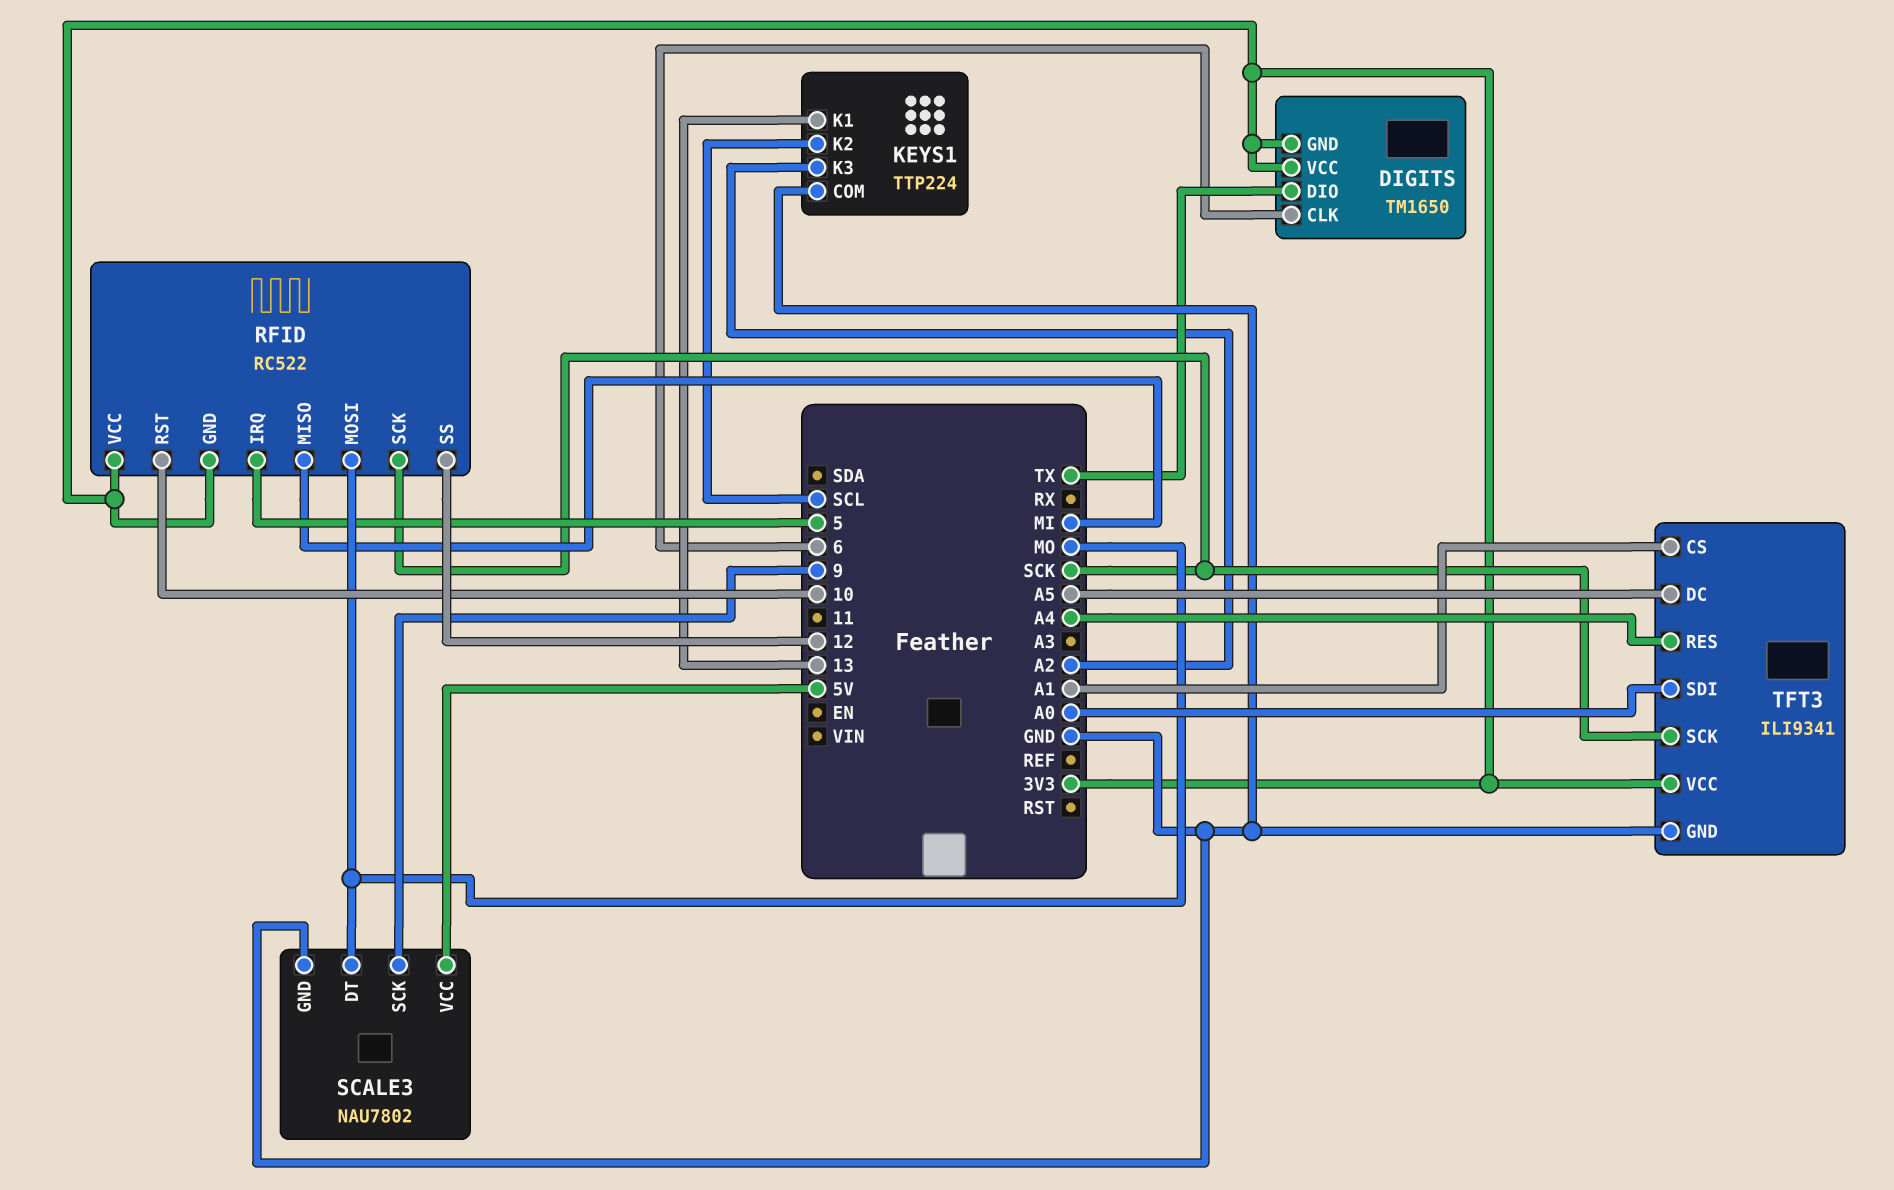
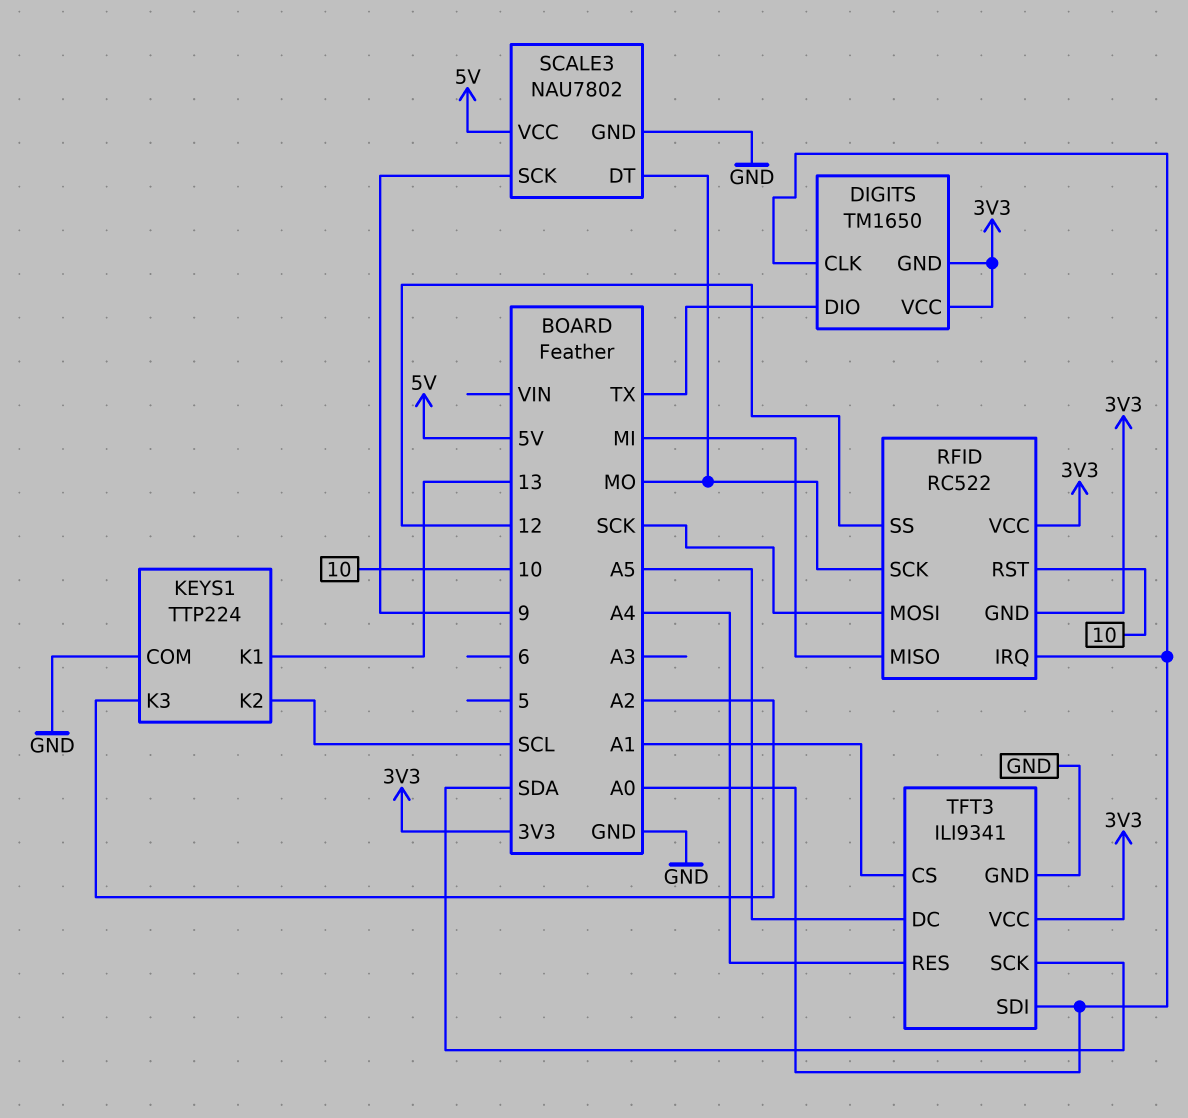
DIGITS pin CLK: 6 -> A0
RFID pin IRQ: 5 -> A0
RFID pin MOSI: MO -> SCK
RFID pin SCK: SCK -> MO
TFT3 pin SCK: SCK -> SDA

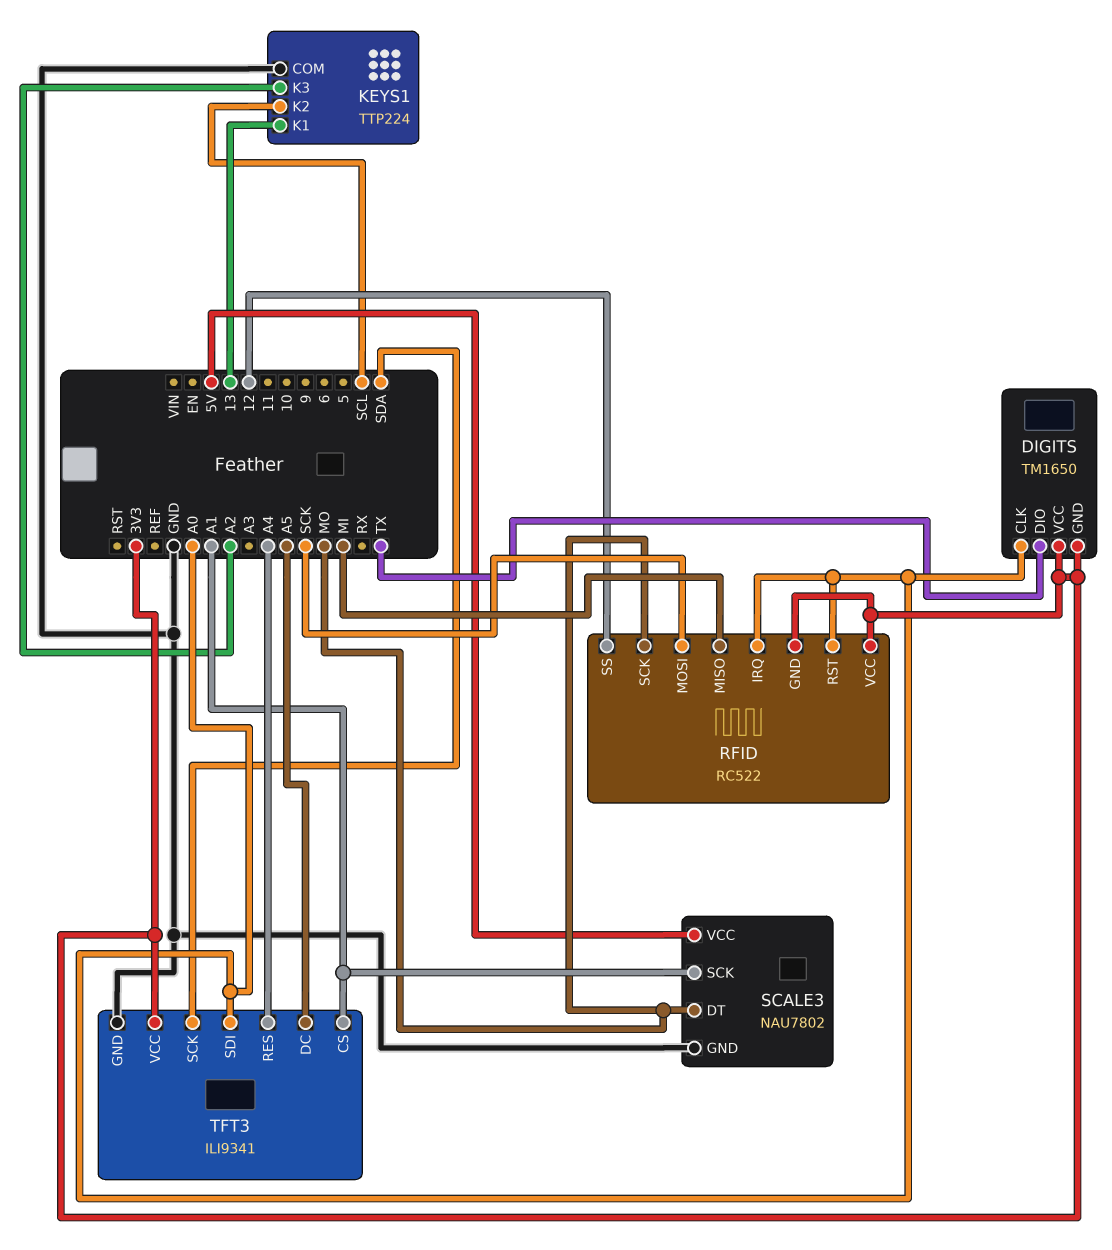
RFID pin RST: 10 -> A0
SCALE3 pin SCK: 9 -> A1

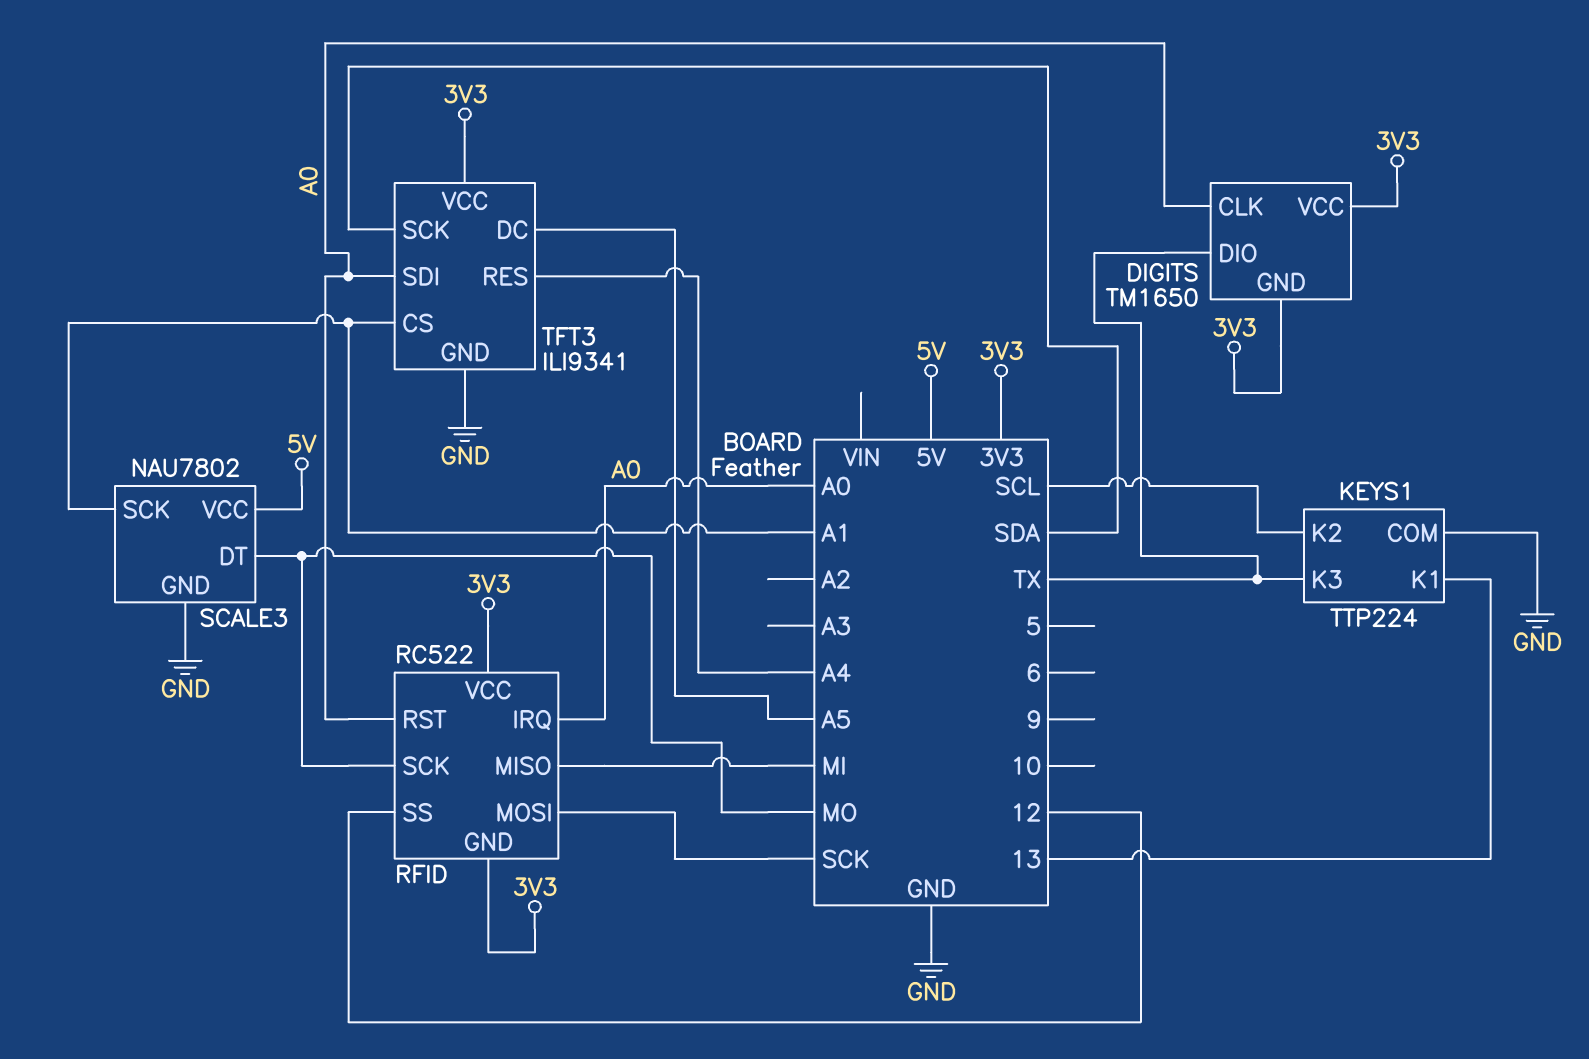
KEYS1 pin K3: A2 -> TX

